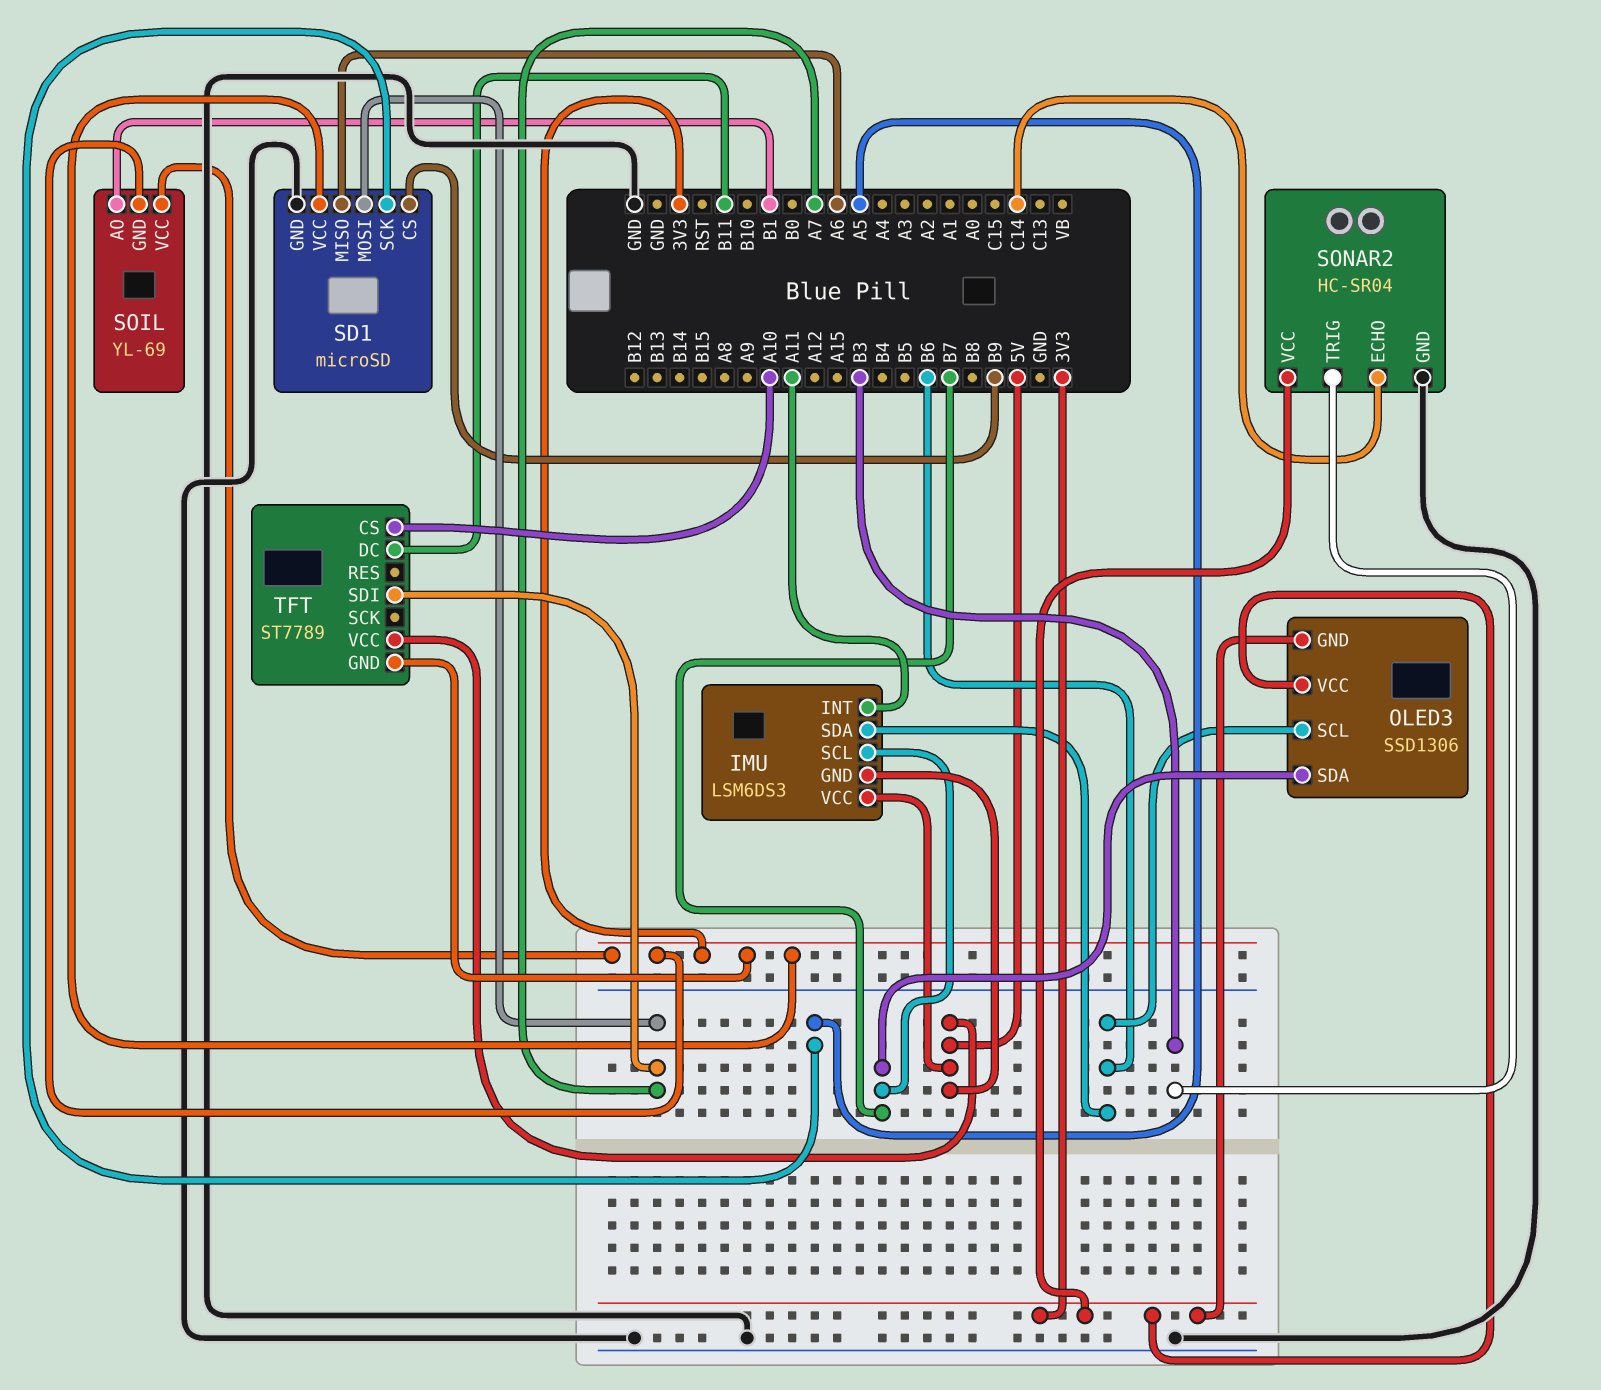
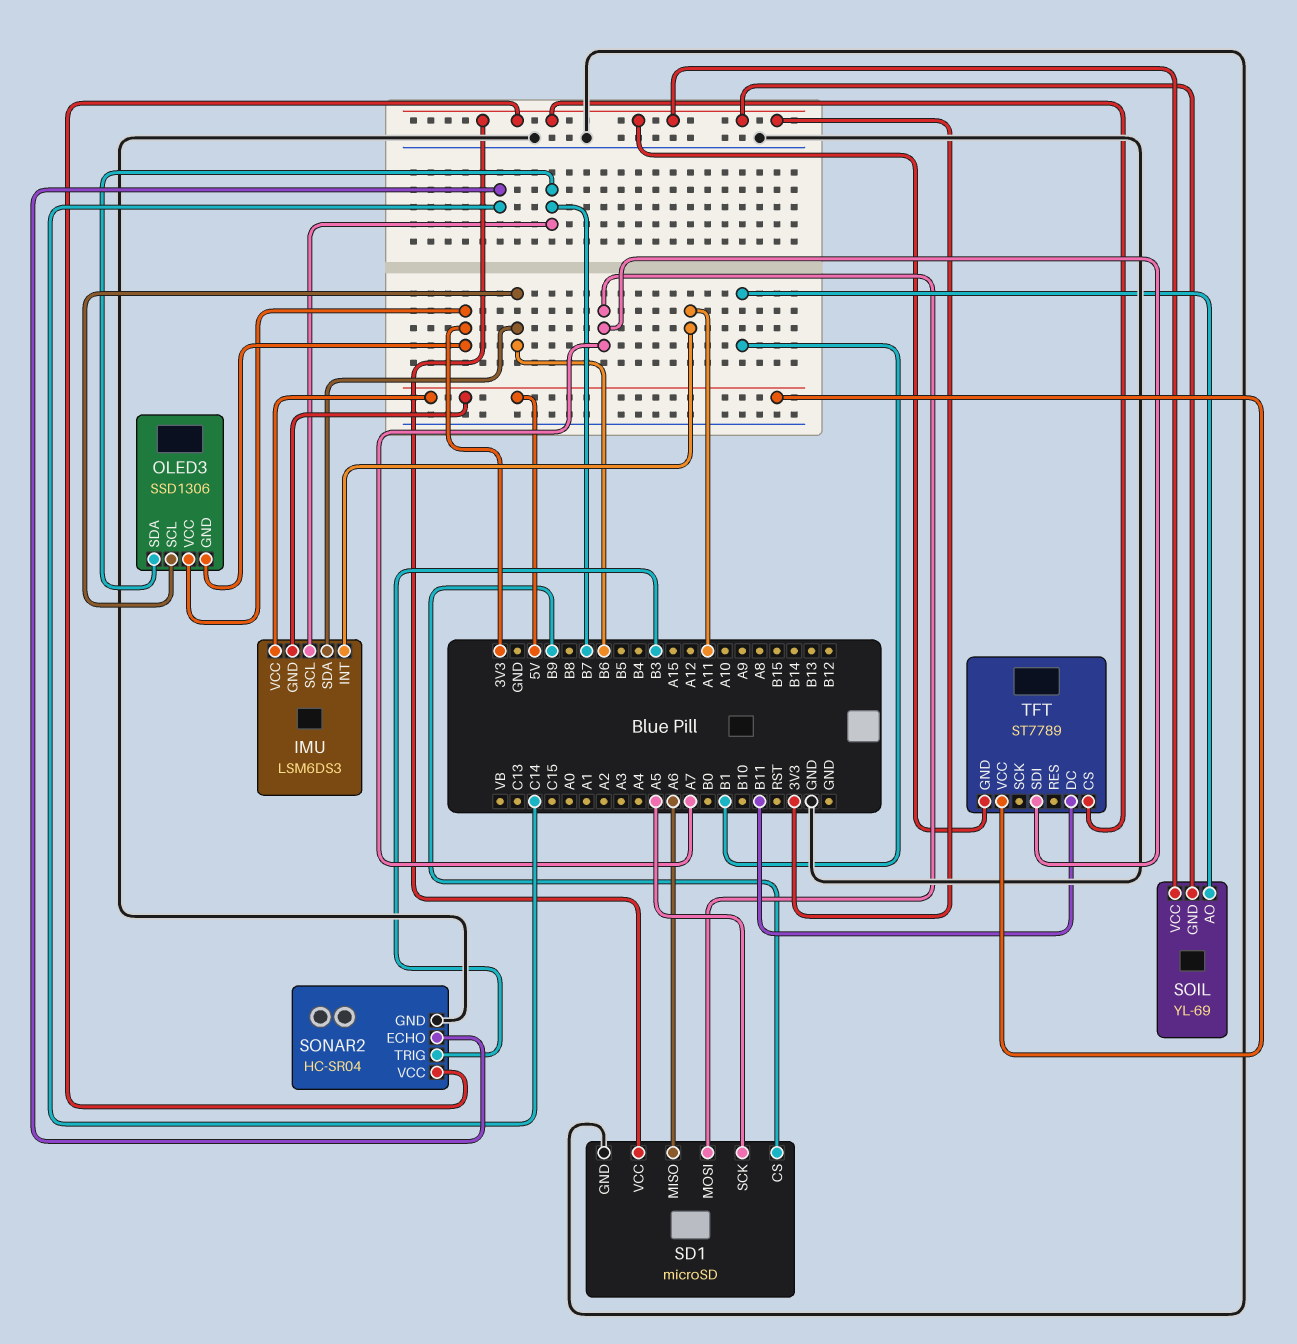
TFT pin CS: A10 -> 3V3

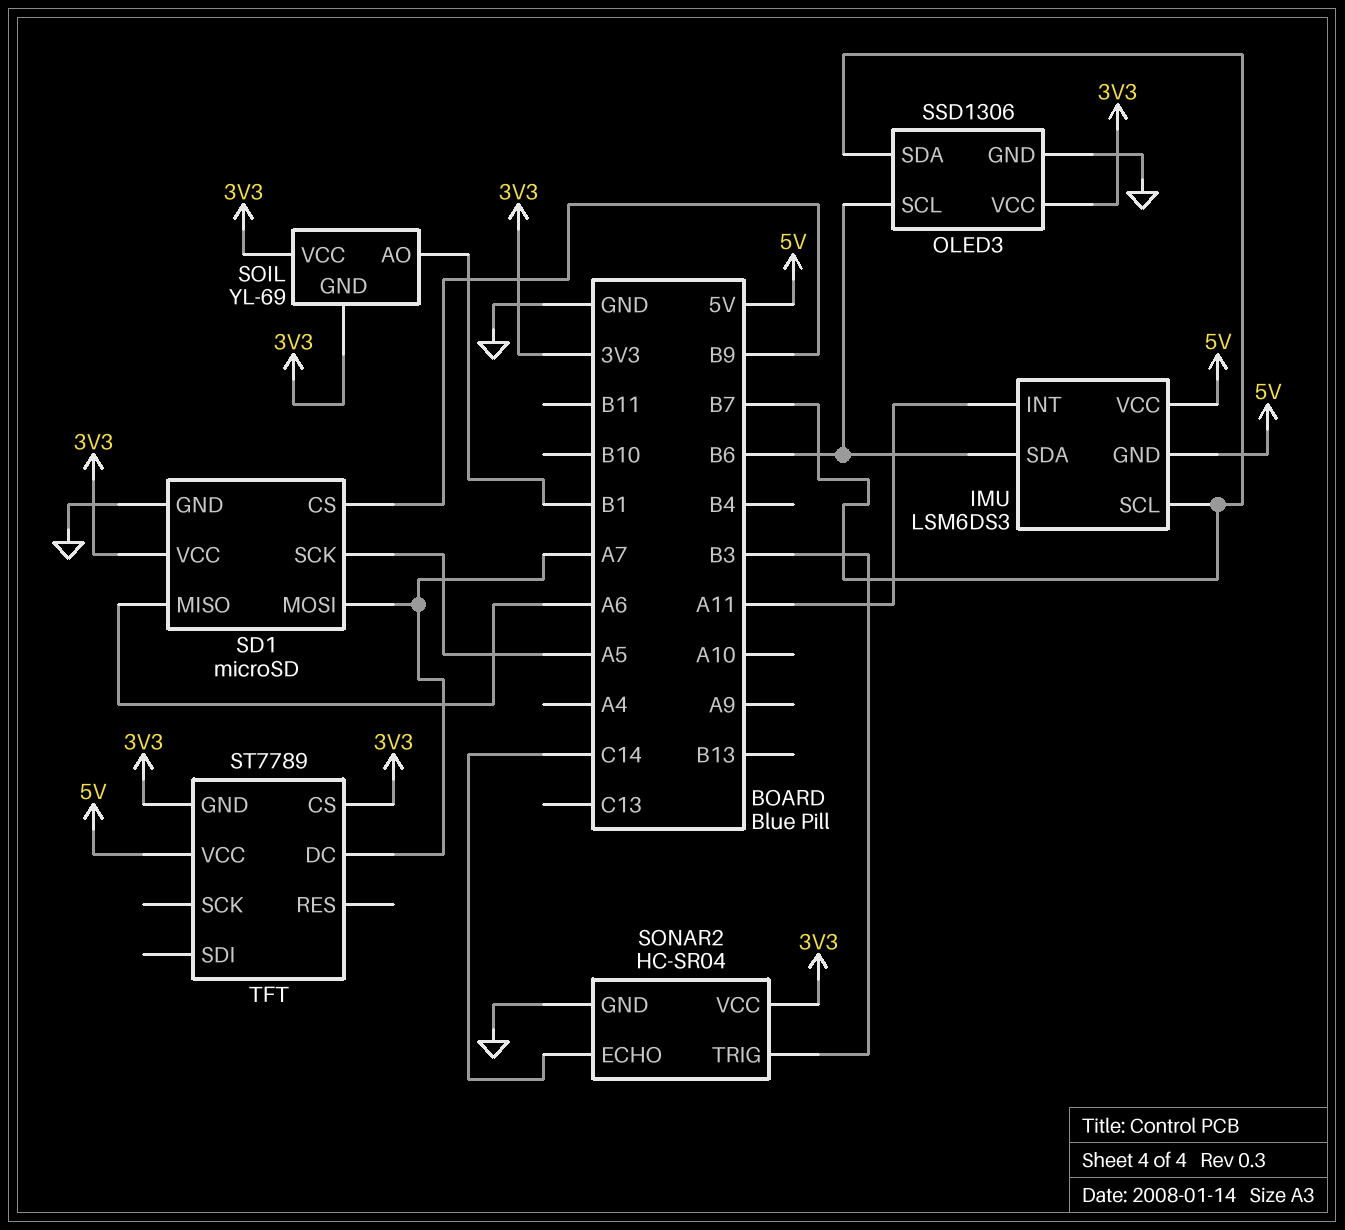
OLED3 pin GND: 3V3 -> GND
TFT pin DC: B11 -> A7
TFT pin SDI: A7 -> none

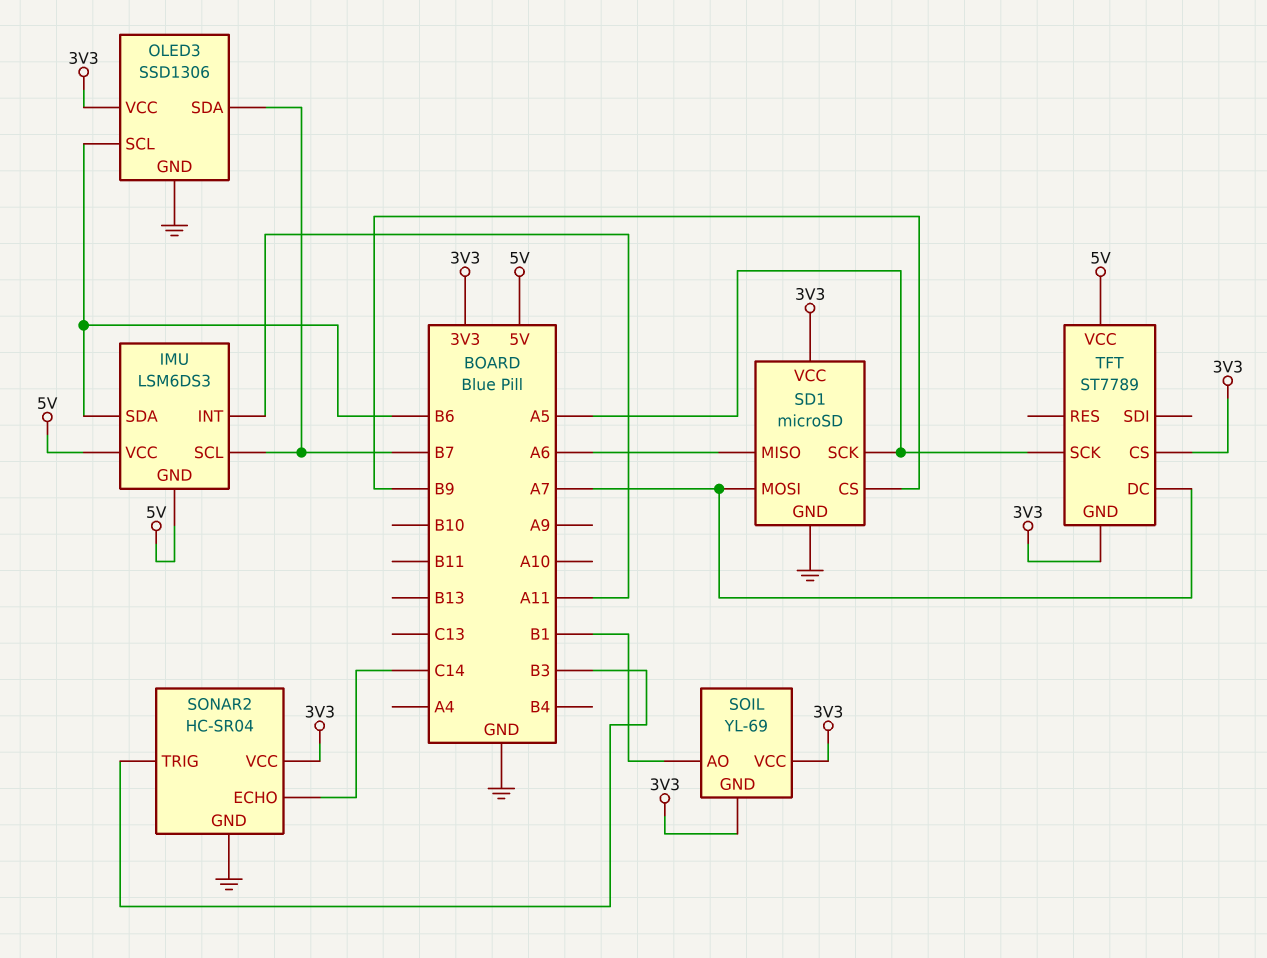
TFT pin SCK: none -> A5

